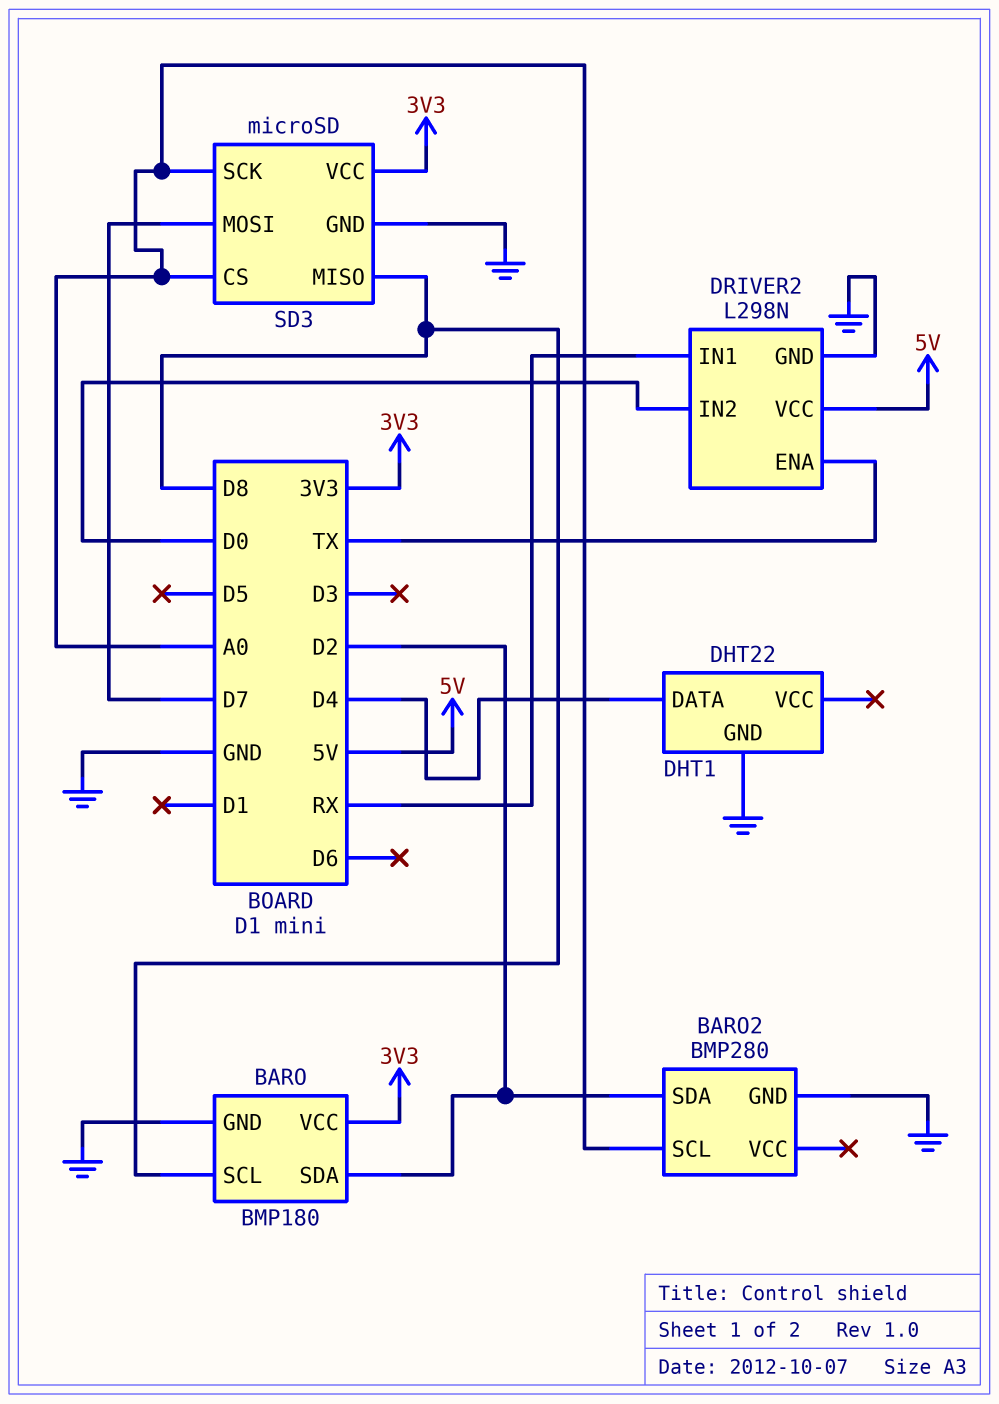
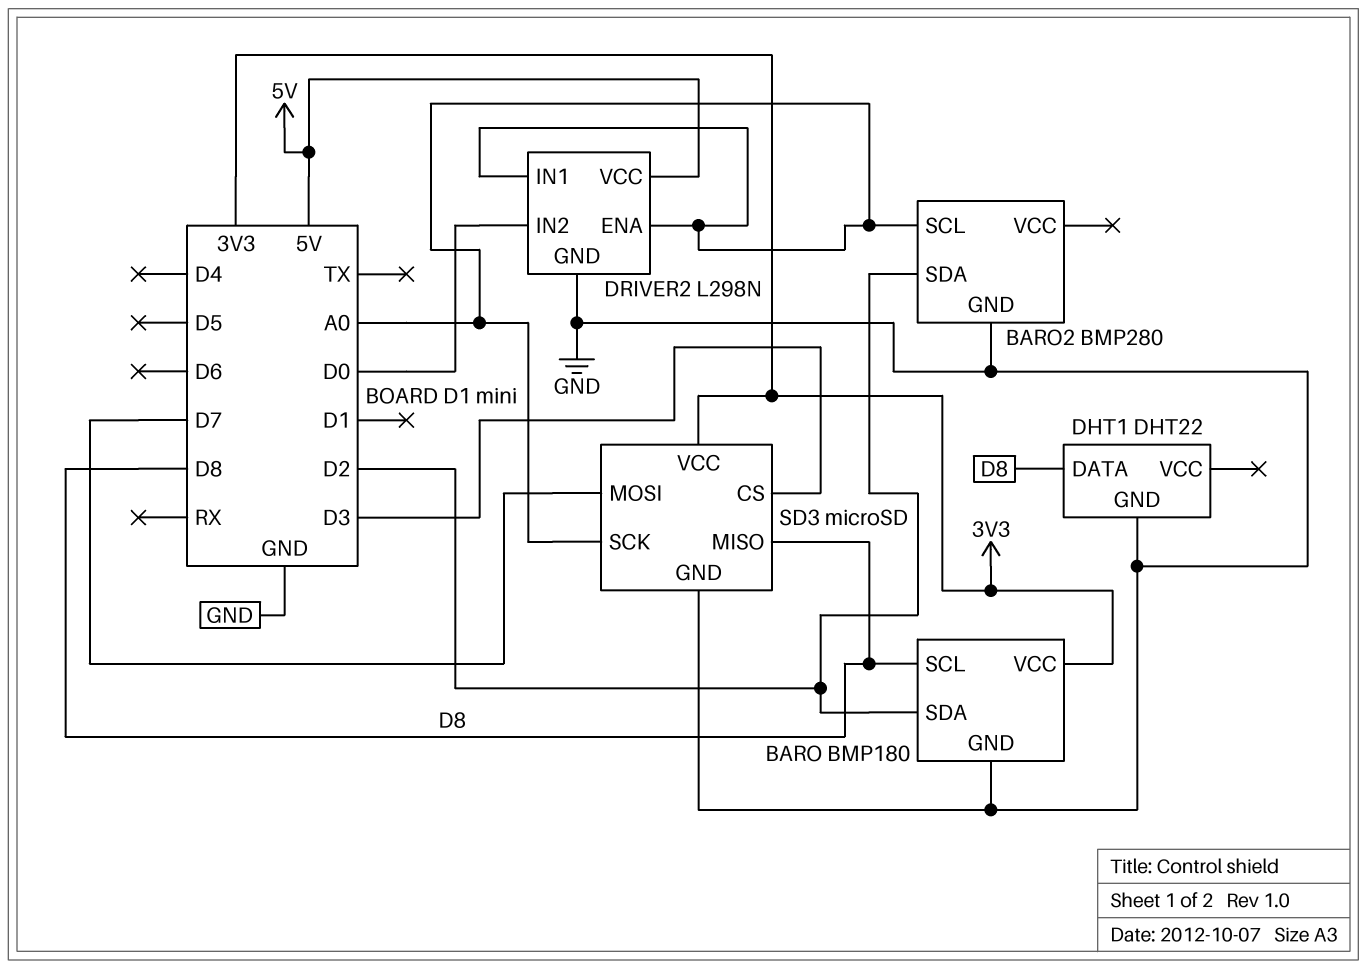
DHT1 pin DATA: D4 -> D8
DRIVER2 pin ENA: TX -> A0
DRIVER2 pin IN1: RX -> A0
SD3 pin CS: A0 -> D3

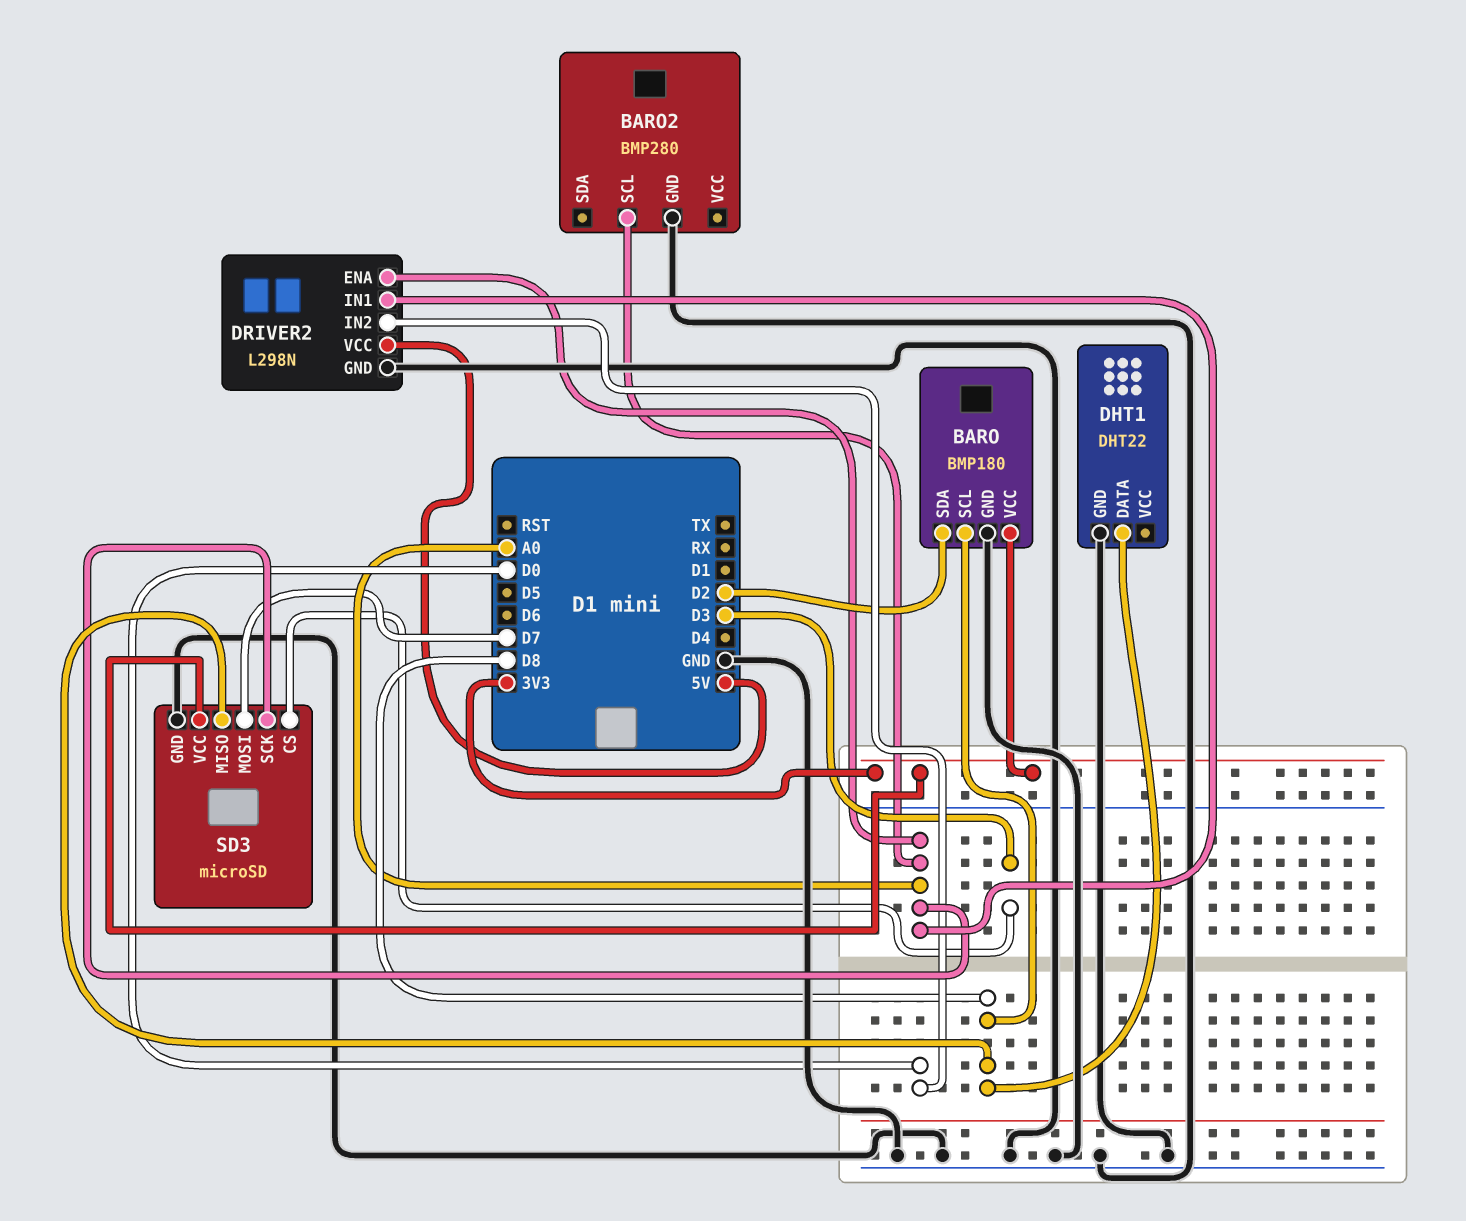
BARO2 pin SDA: D2 -> none

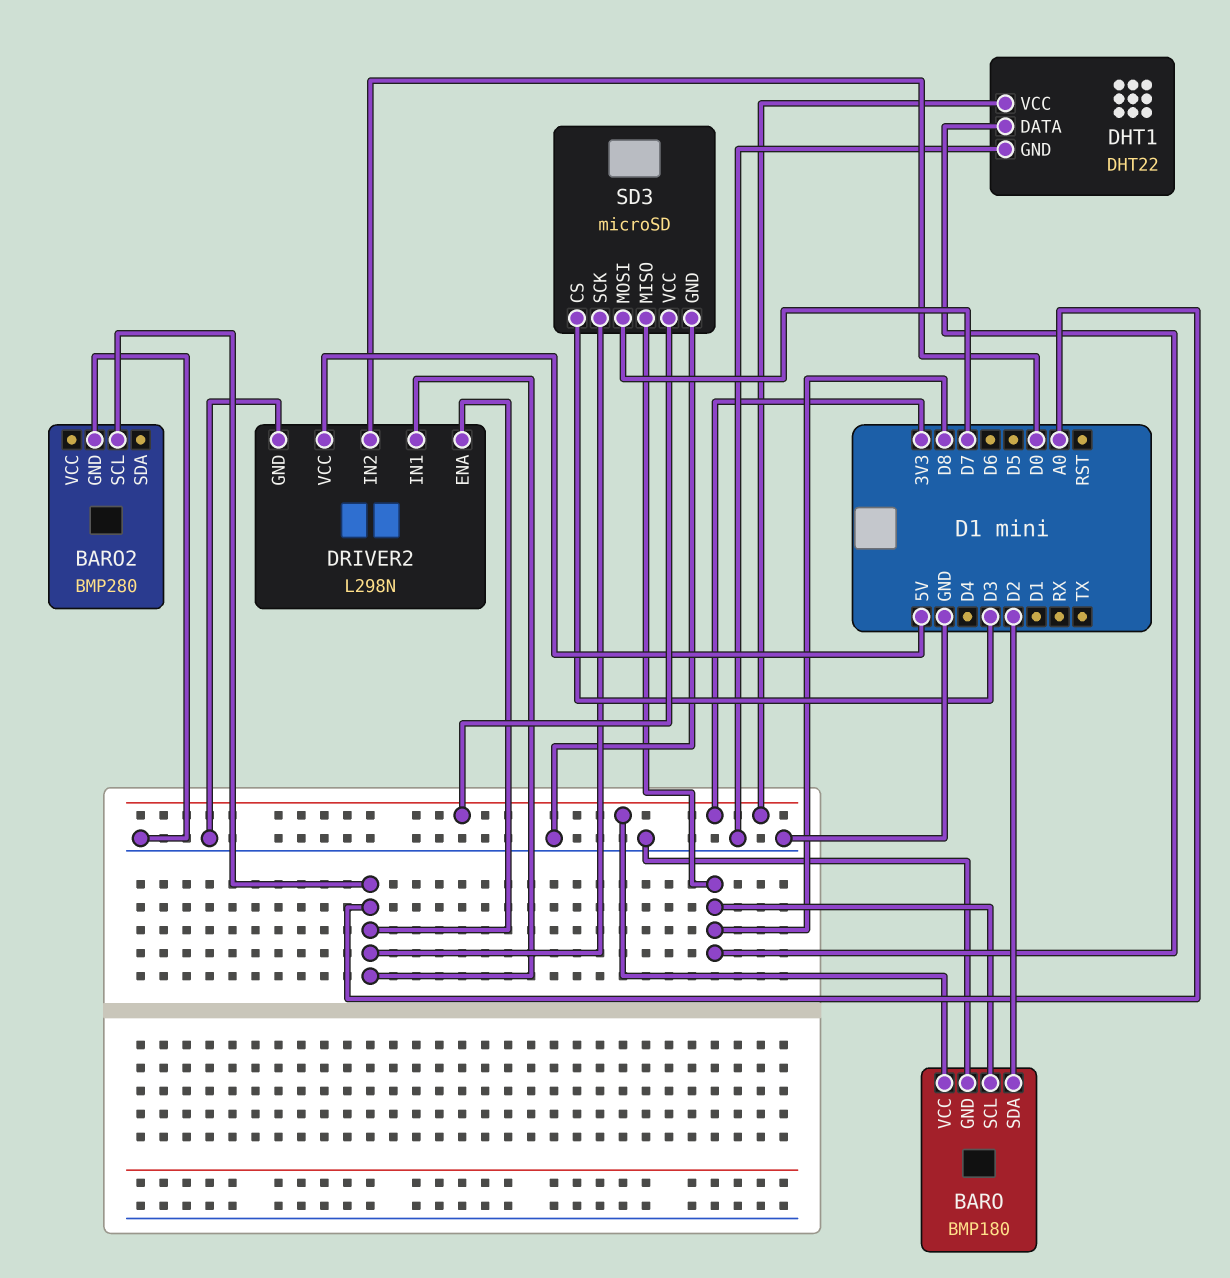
DHT1 pin VCC: none -> 3V3

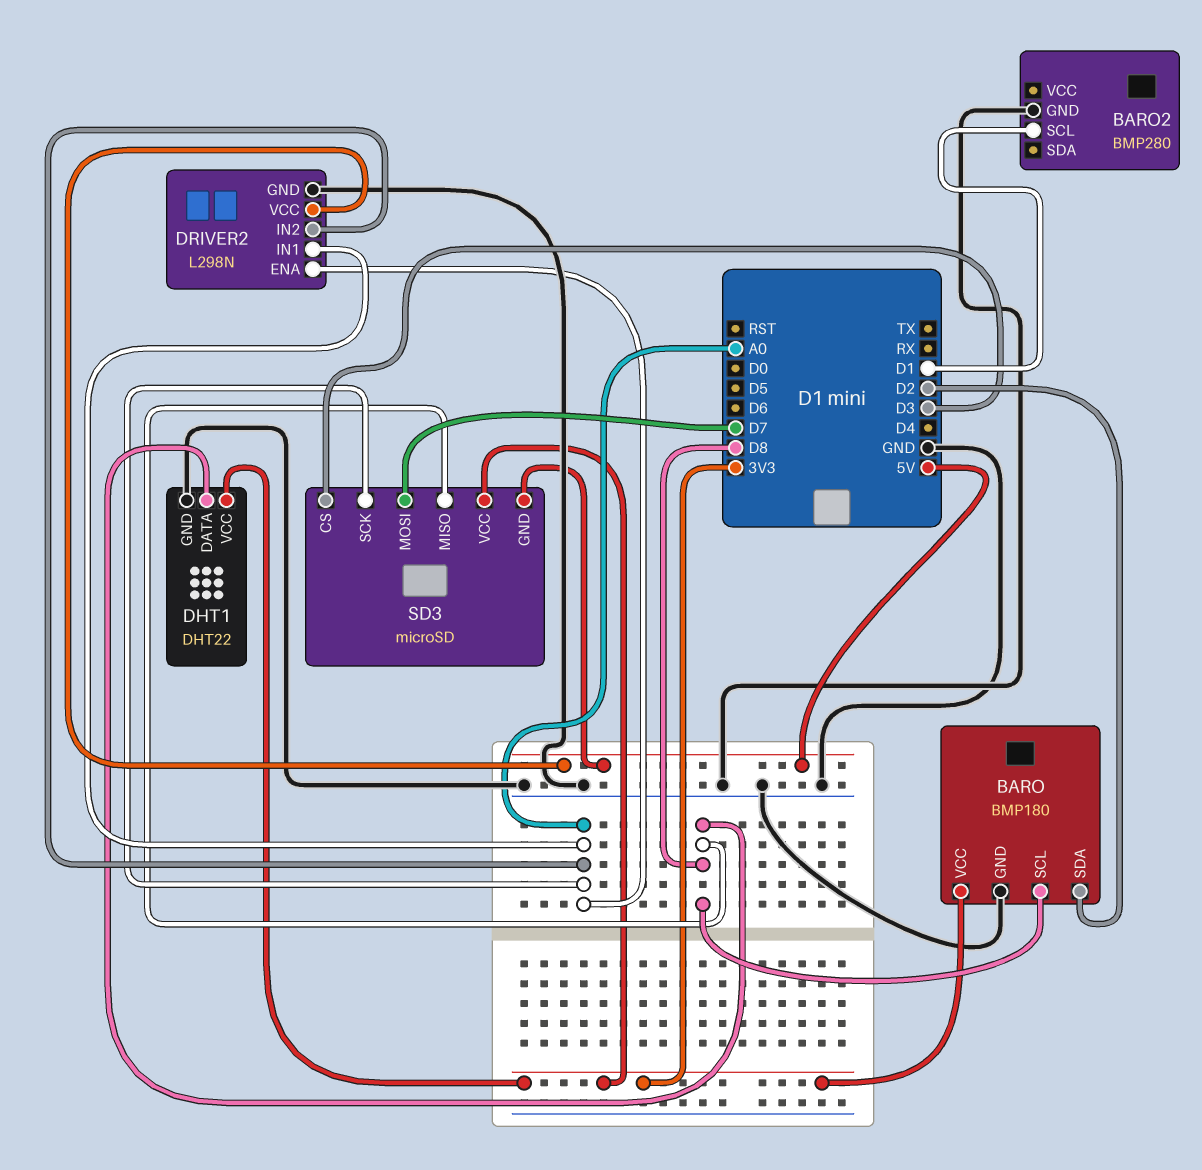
BARO2 pin SCL: A0 -> D1
DRIVER2 pin IN2: D0 -> A0
SD3 pin GND: GND -> 5V

